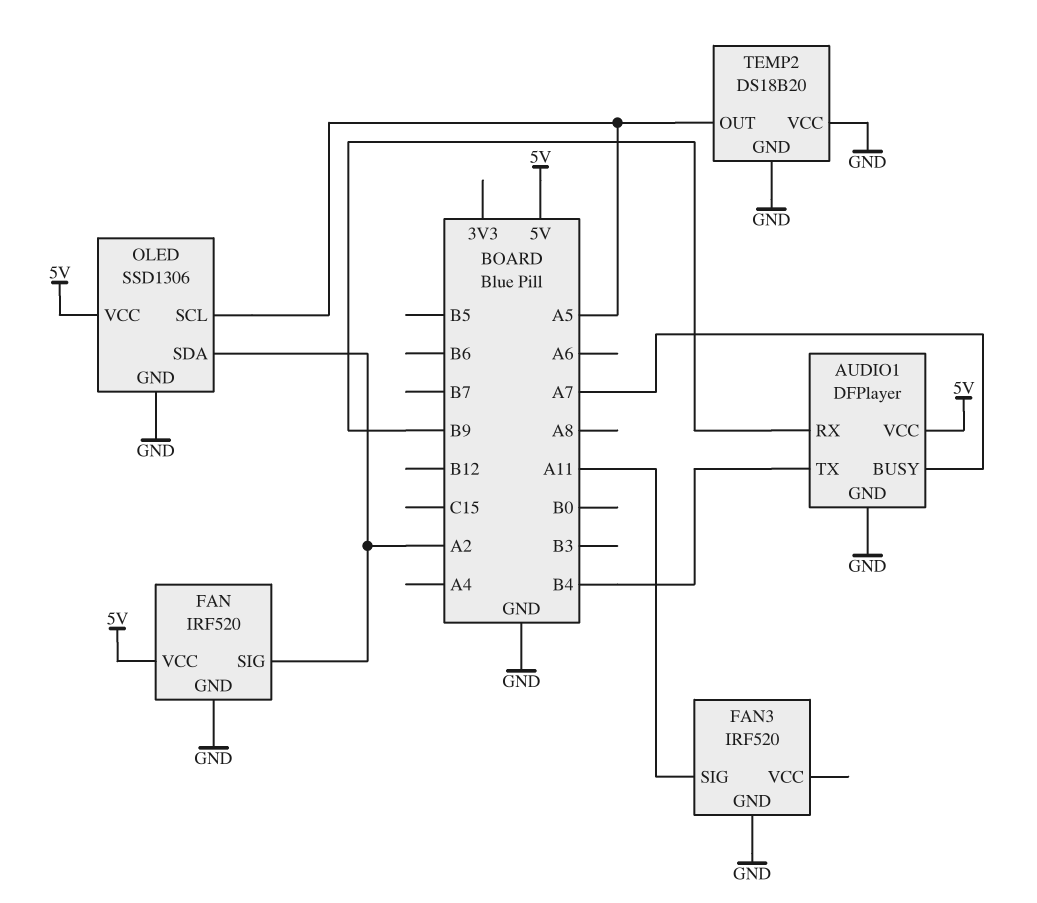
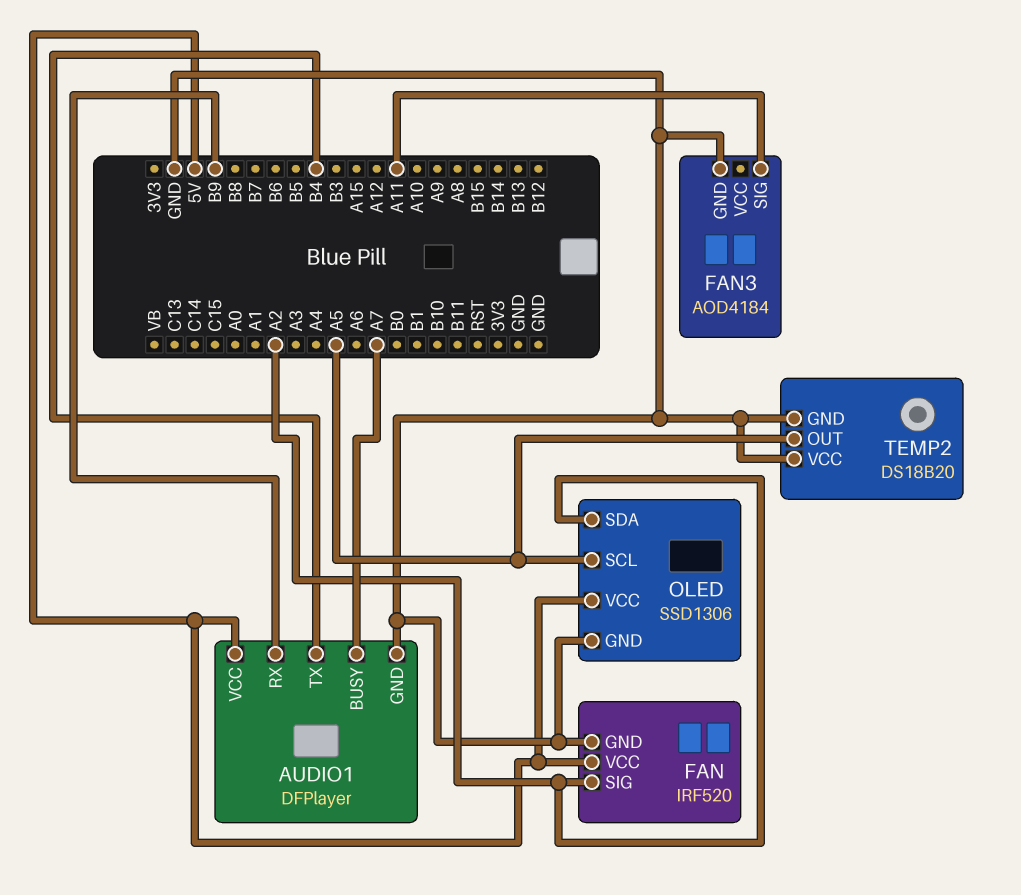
FAN3: IRF520 -> AOD4184

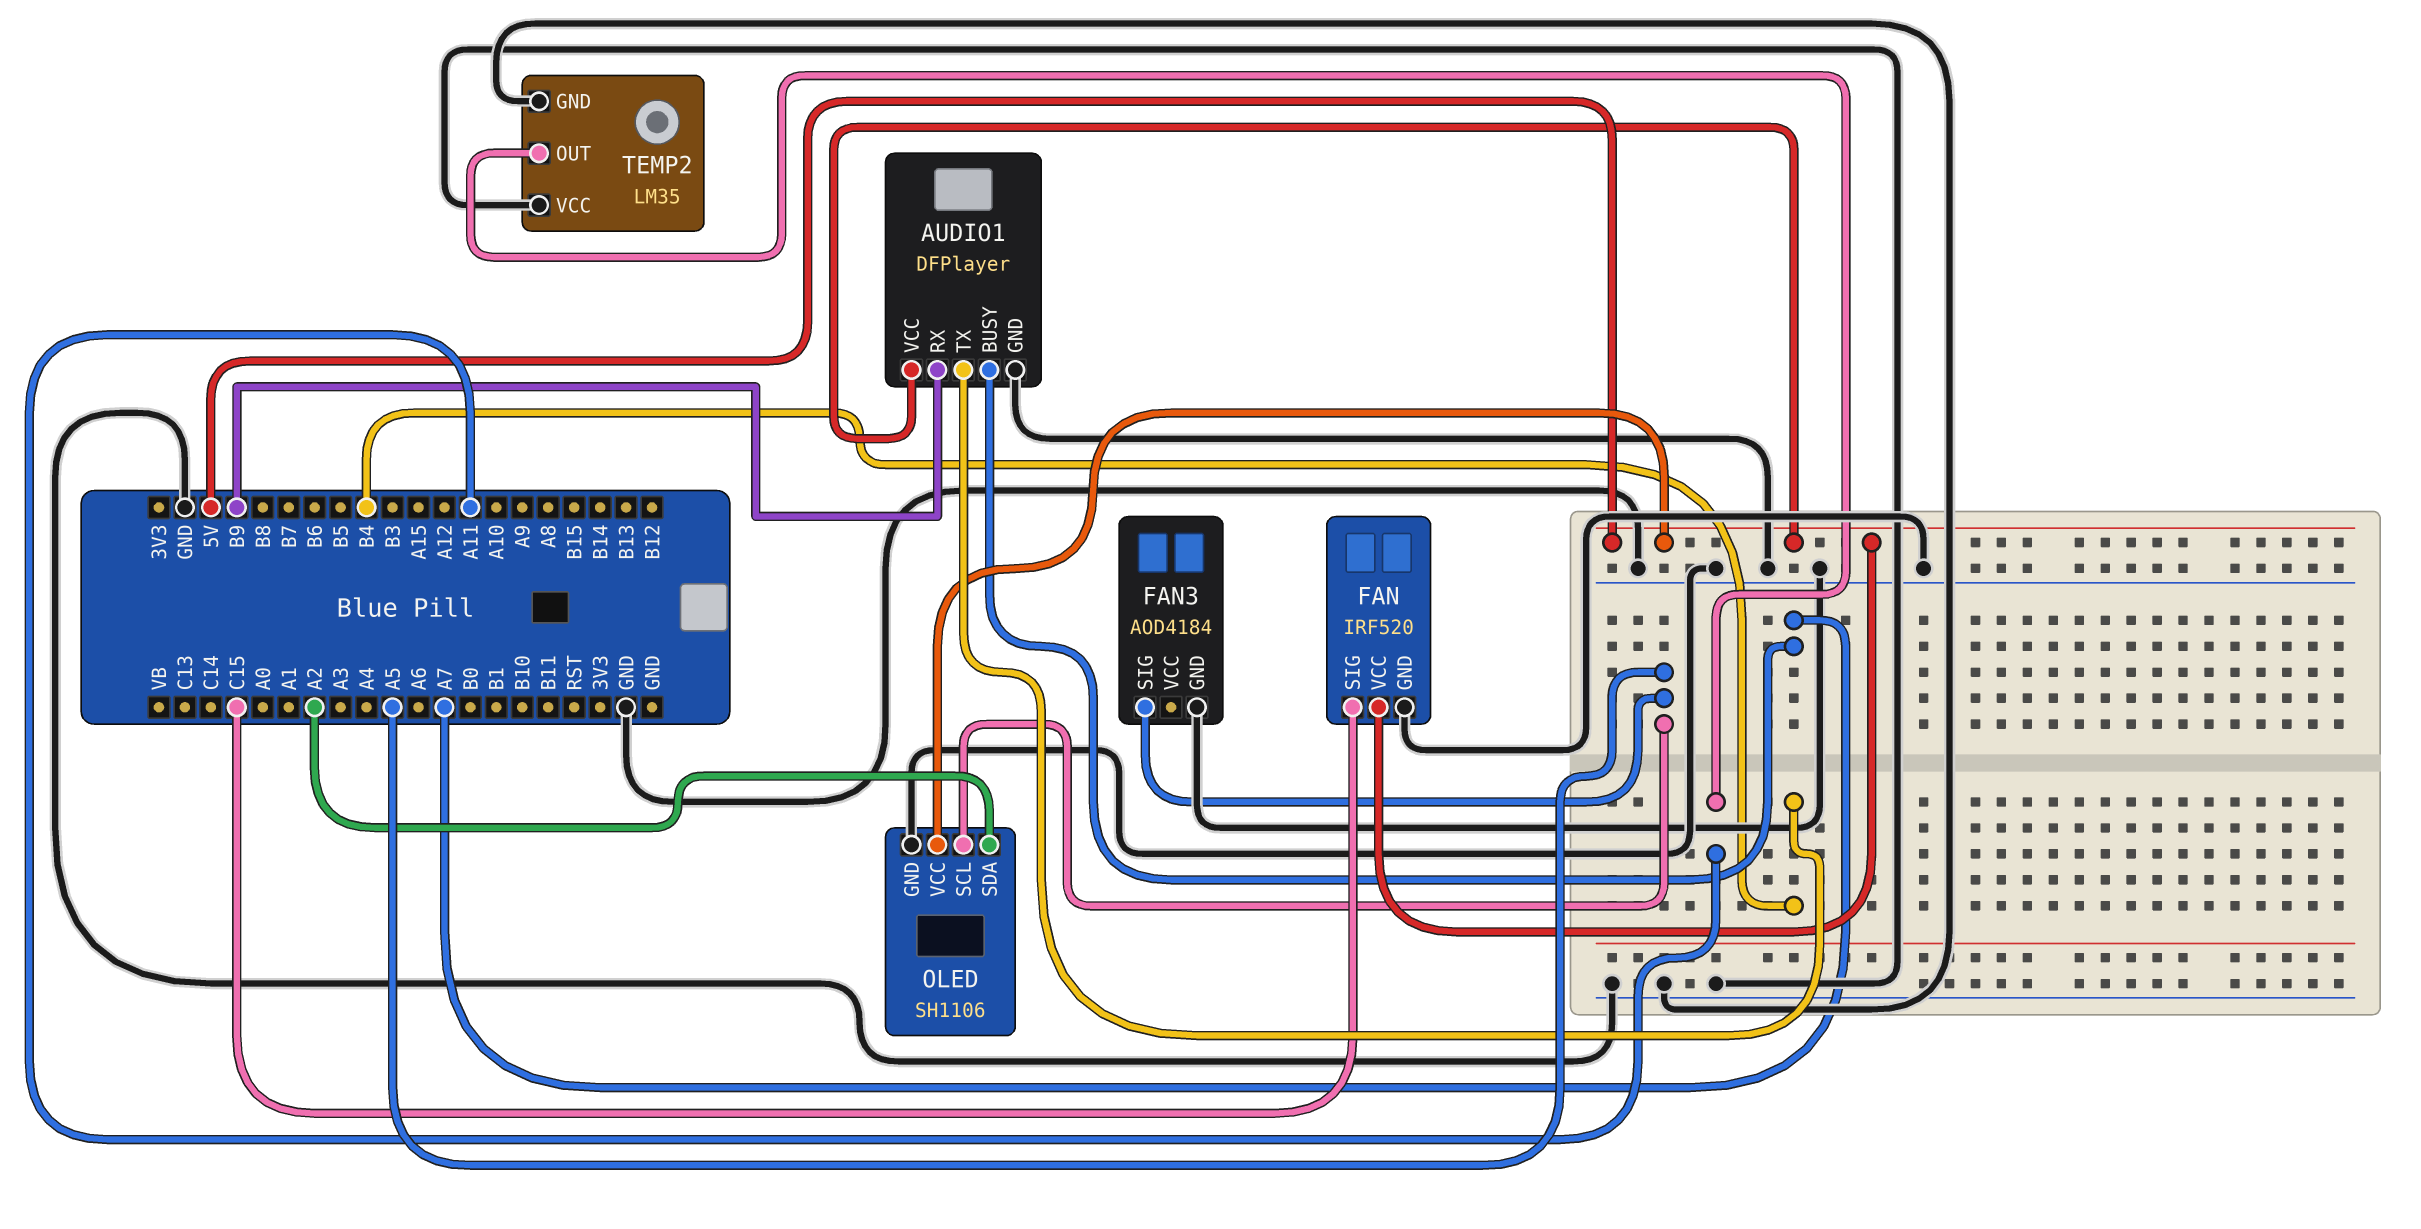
FAN pin SIG: A2 -> C15
FAN3 pin SIG: A11 -> A5
OLED: SSD1306 -> SH1106
TEMP2: DS18B20 -> LM35
TEMP2 pin OUT: A5 -> A11

